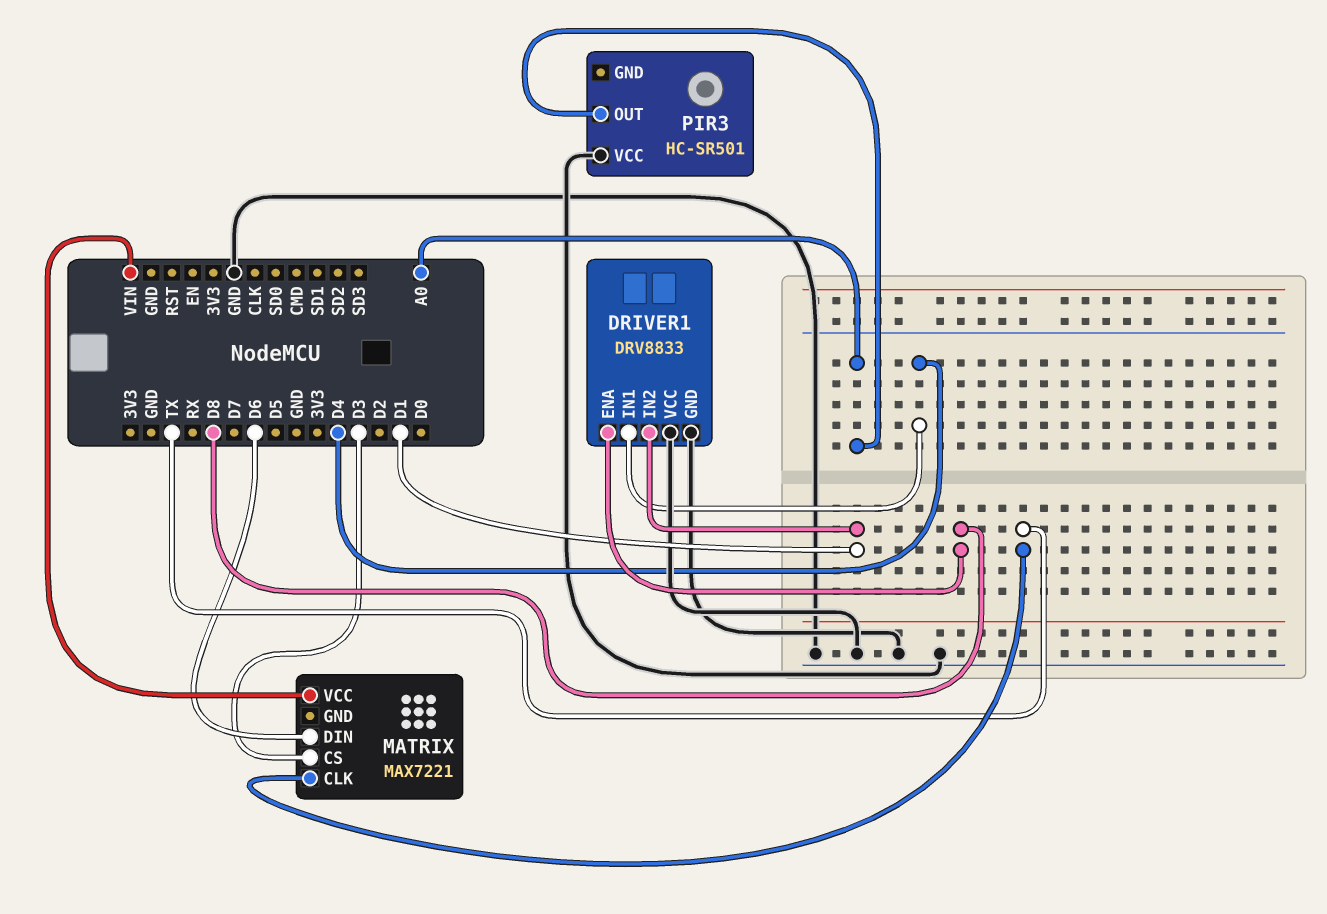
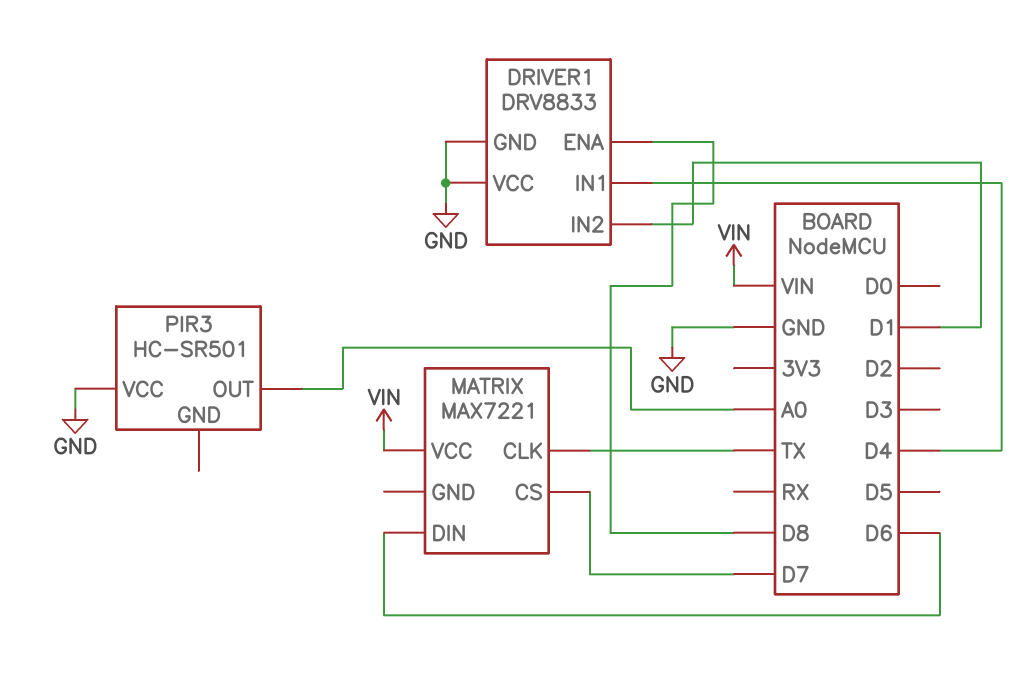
MATRIX pin CS: D3 -> D7

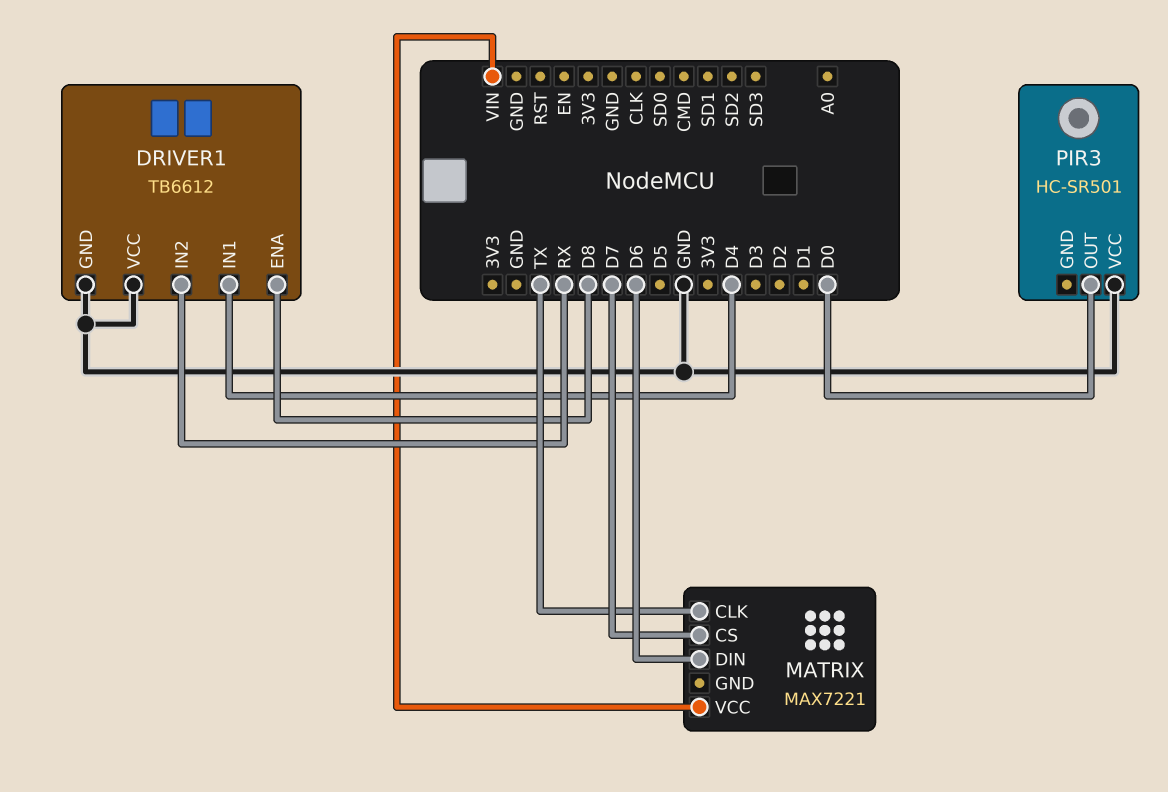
DRIVER1: DRV8833 -> TB6612
DRIVER1 pin IN2: D1 -> RX
PIR3 pin OUT: A0 -> D0

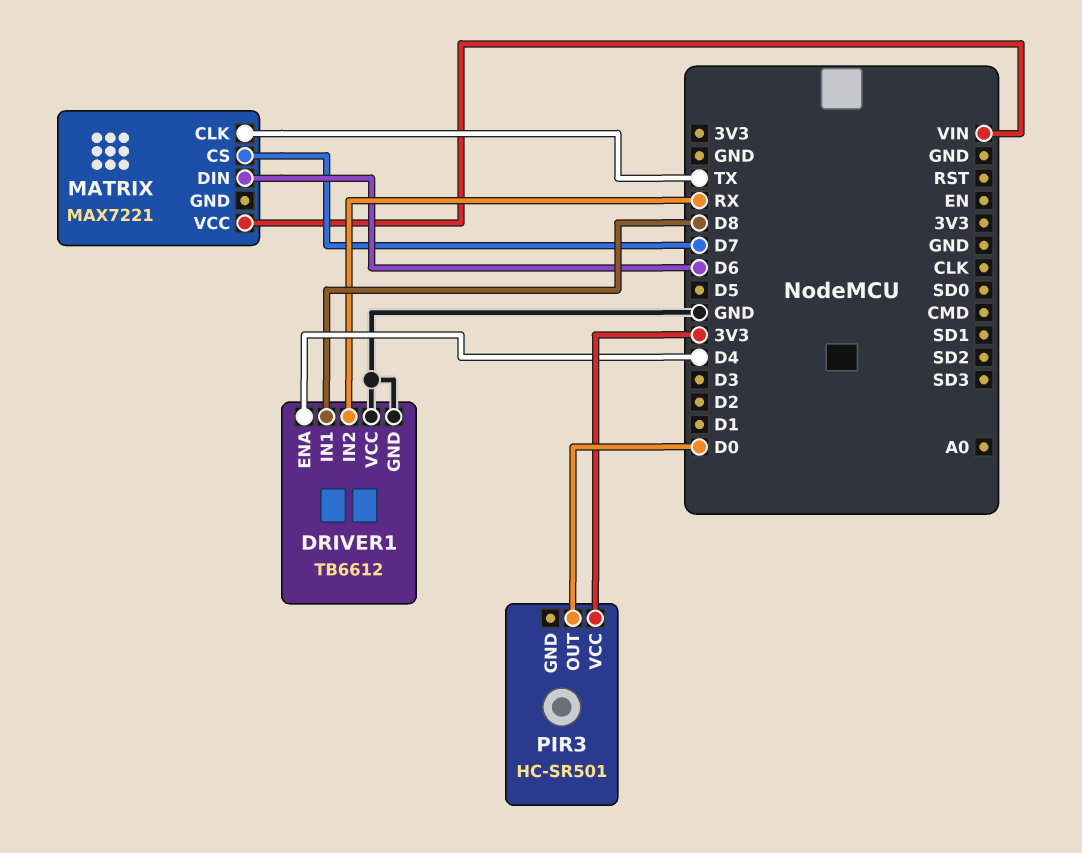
DRIVER1 pin ENA: D8 -> D4
DRIVER1 pin IN1: D4 -> D8
PIR3 pin VCC: GND -> 3V3

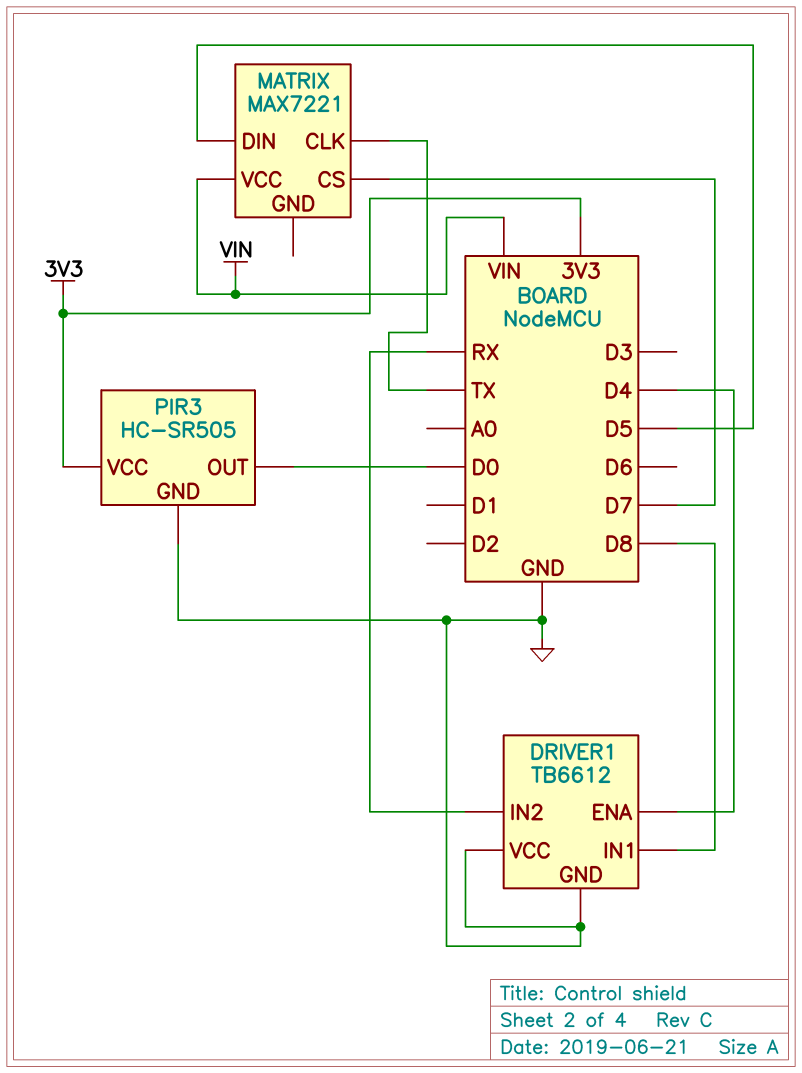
MATRIX pin DIN: D6 -> D5
PIR3: HC-SR501 -> HC-SR505
PIR3 pin GND: none -> GND

